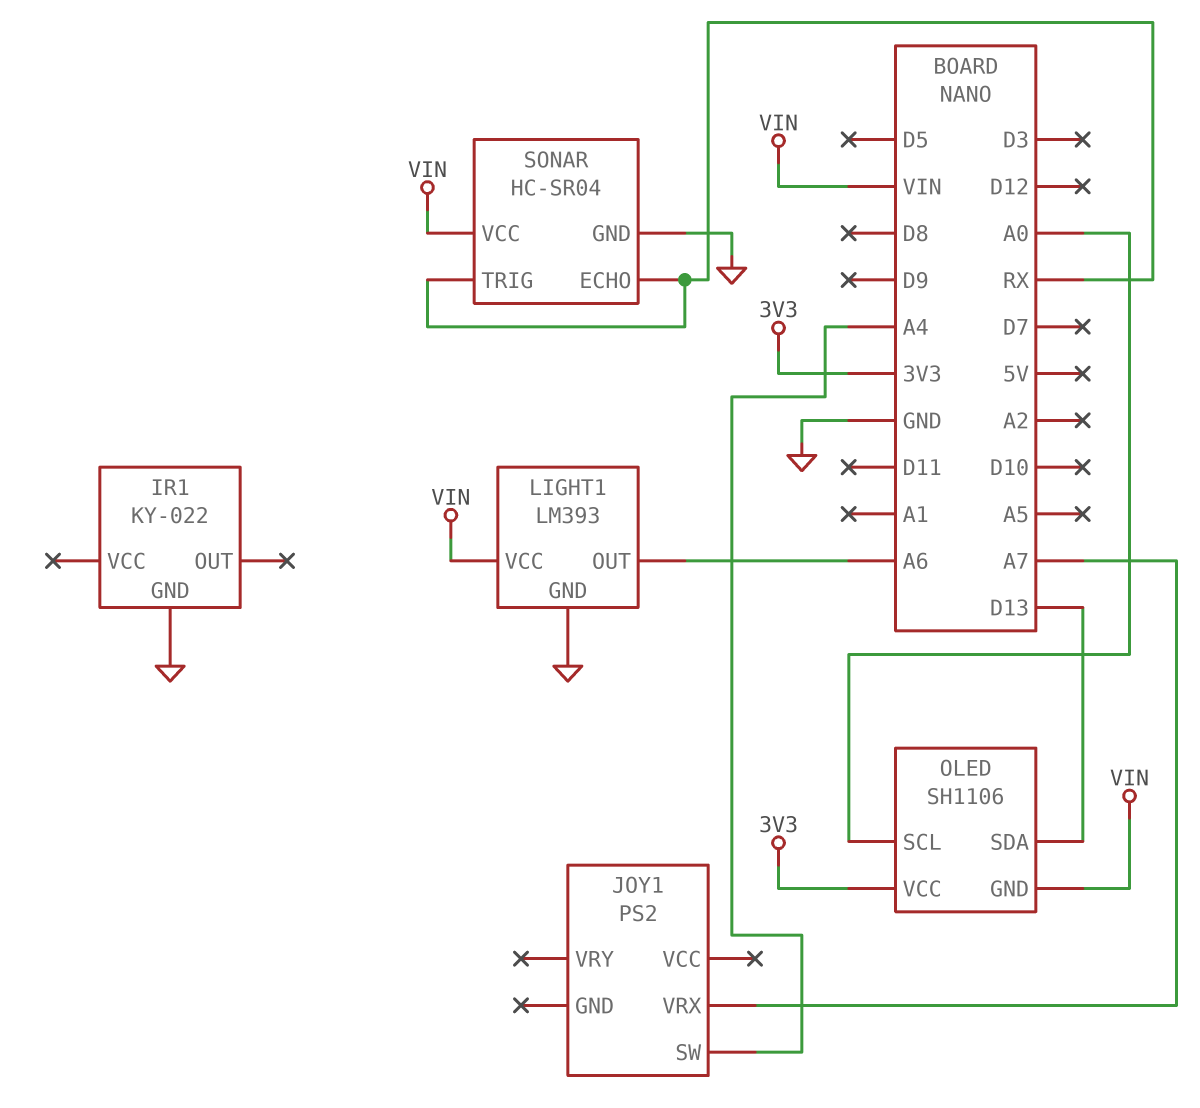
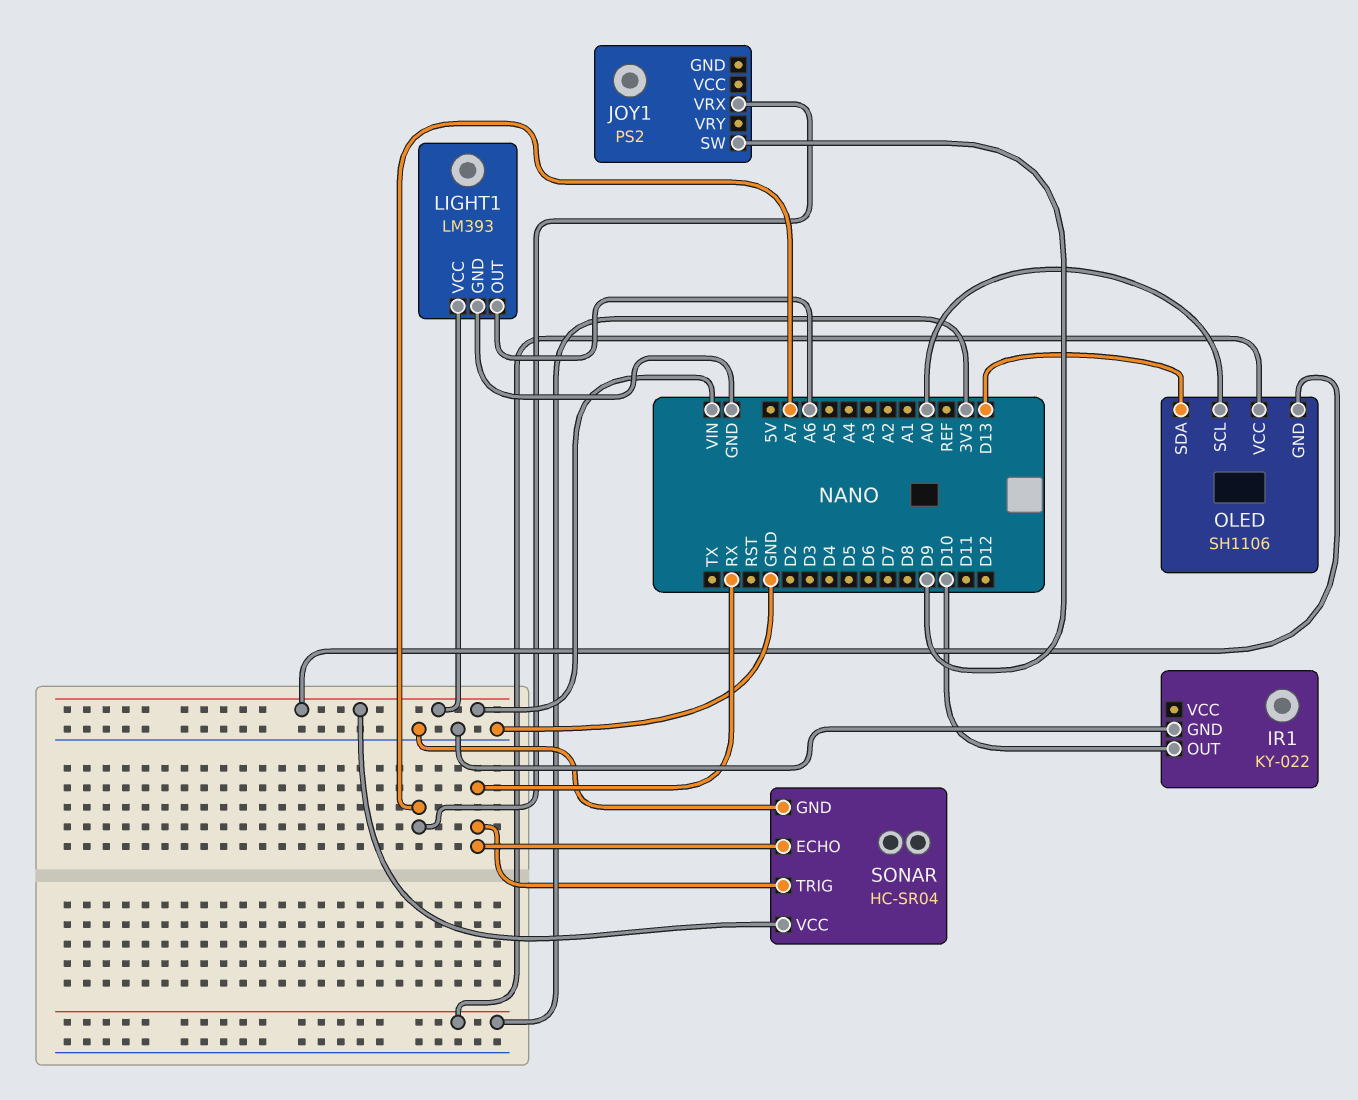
IR1 pin OUT: none -> D10
JOY1 pin SW: A4 -> D9

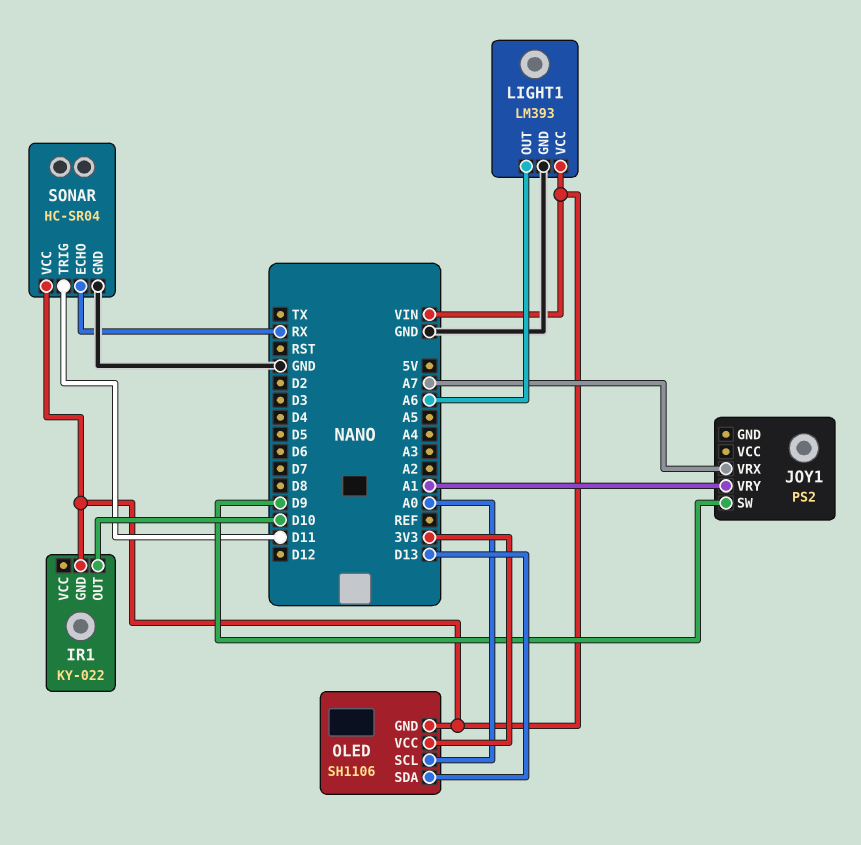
IR1 pin GND: GND -> VIN
JOY1 pin VRY: none -> A1
SONAR pin TRIG: RX -> D11

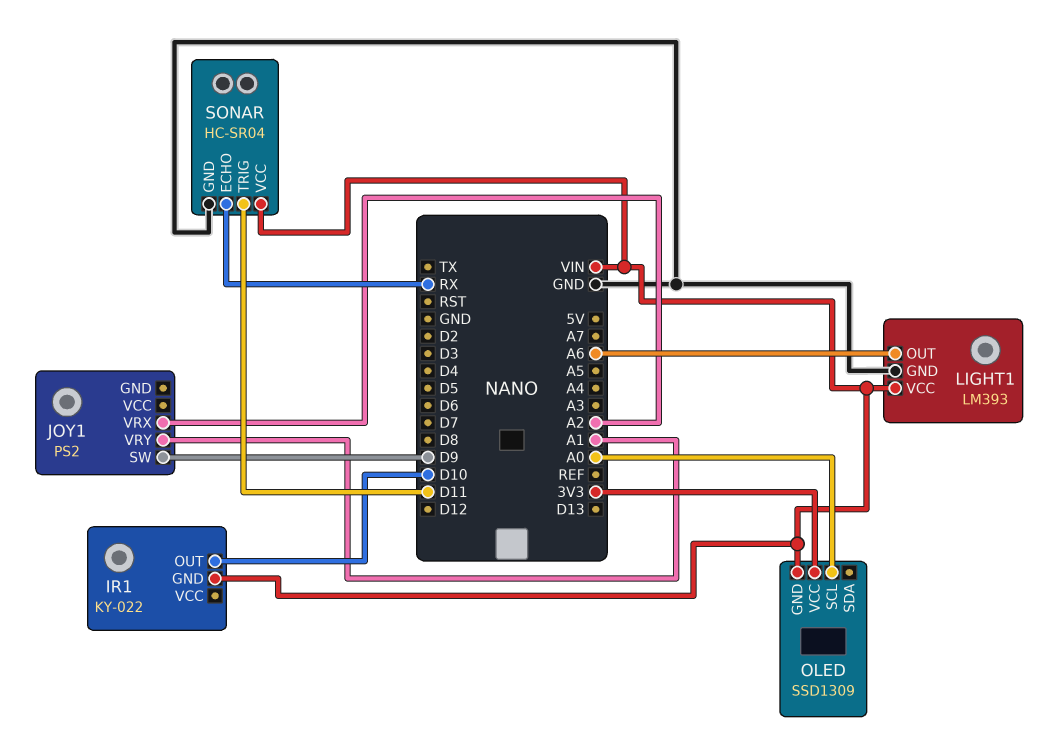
JOY1 pin VRX: A7 -> A2
OLED: SH1106 -> SSD1309
OLED pin SDA: D13 -> none

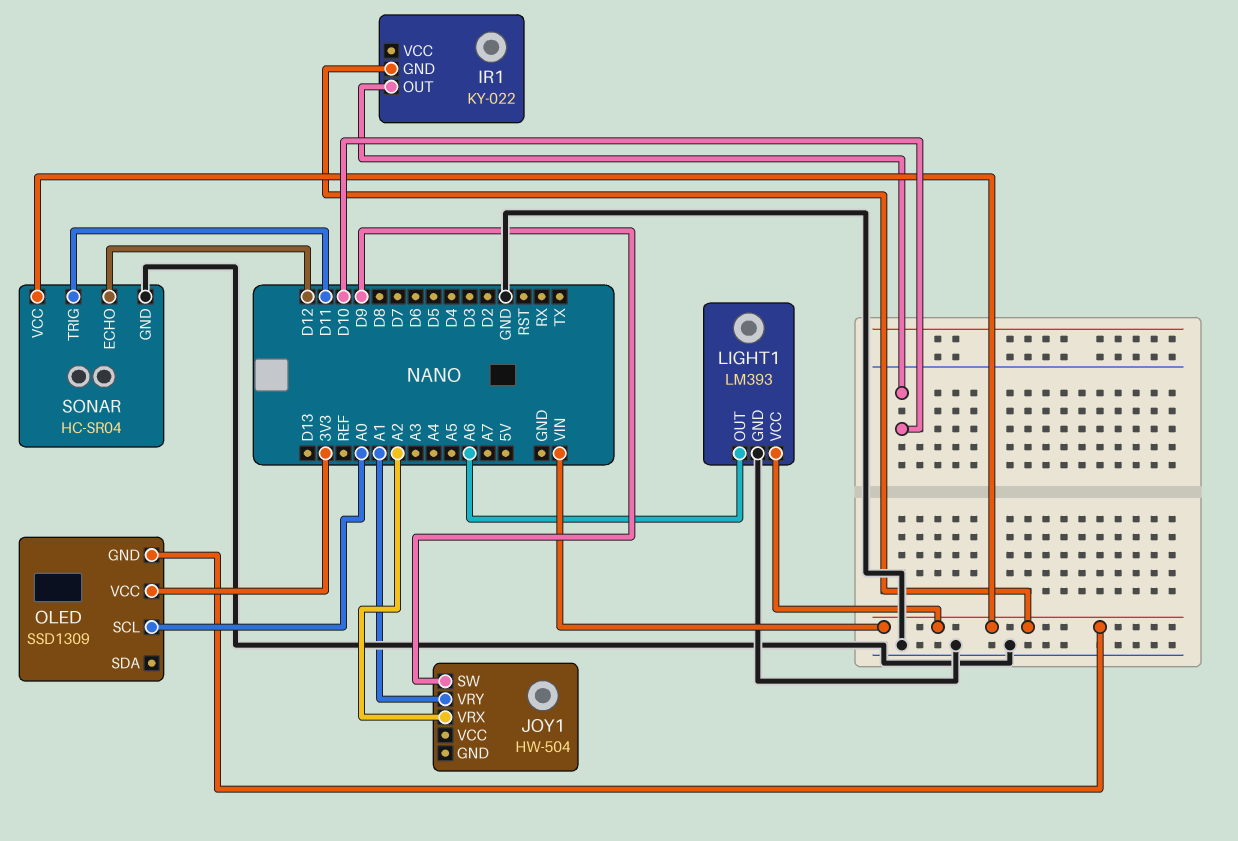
JOY1: PS2 -> HW-504
SONAR pin ECHO: RX -> D12

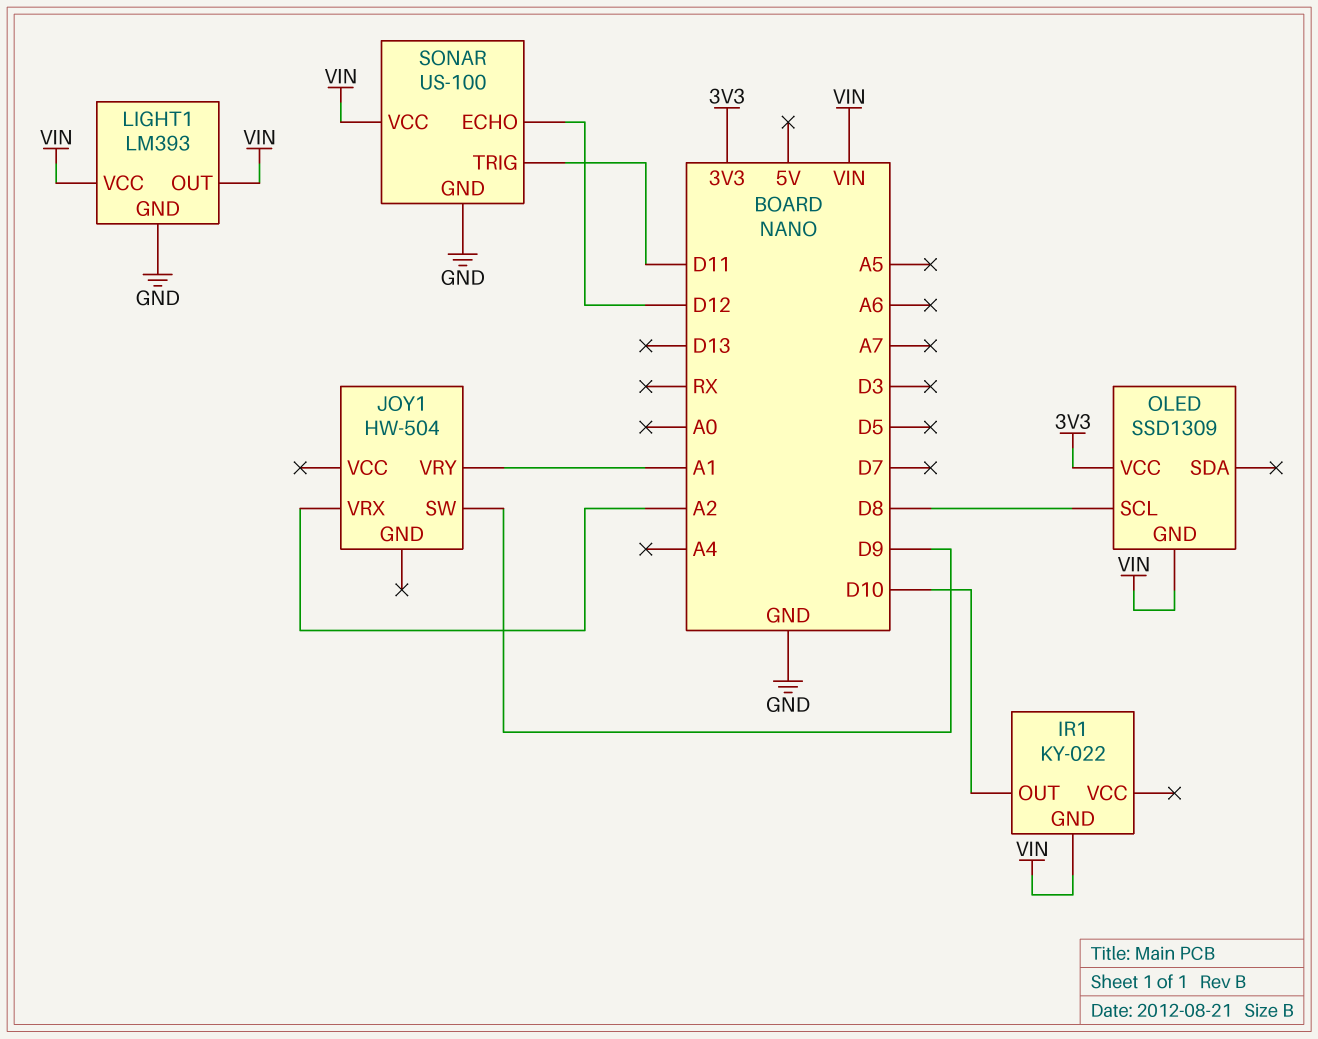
LIGHT1 pin OUT: A6 -> VIN
OLED pin SCL: A0 -> D8
SONAR: HC-SR04 -> US-100

